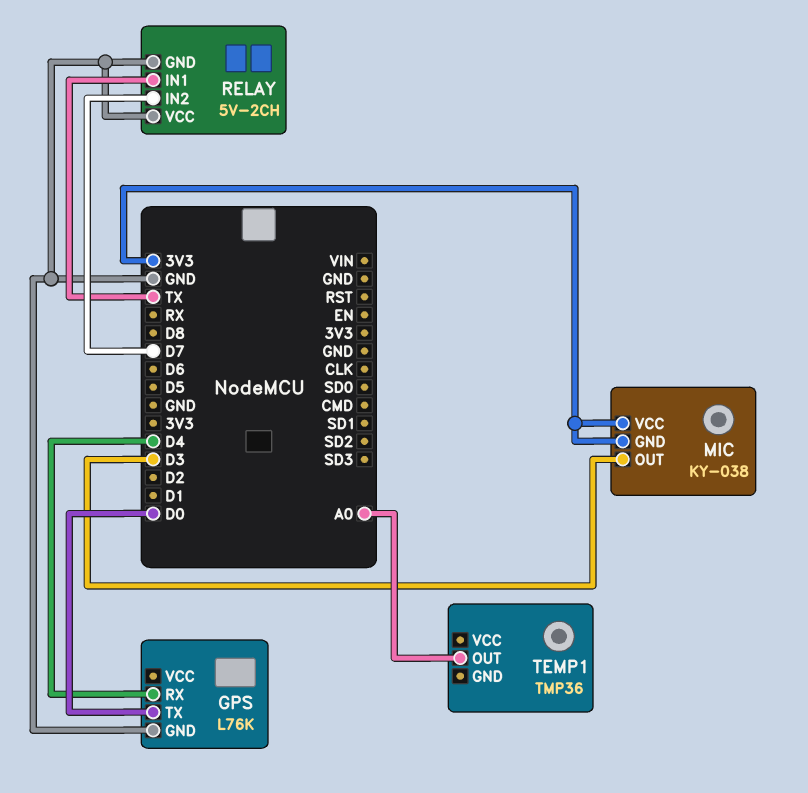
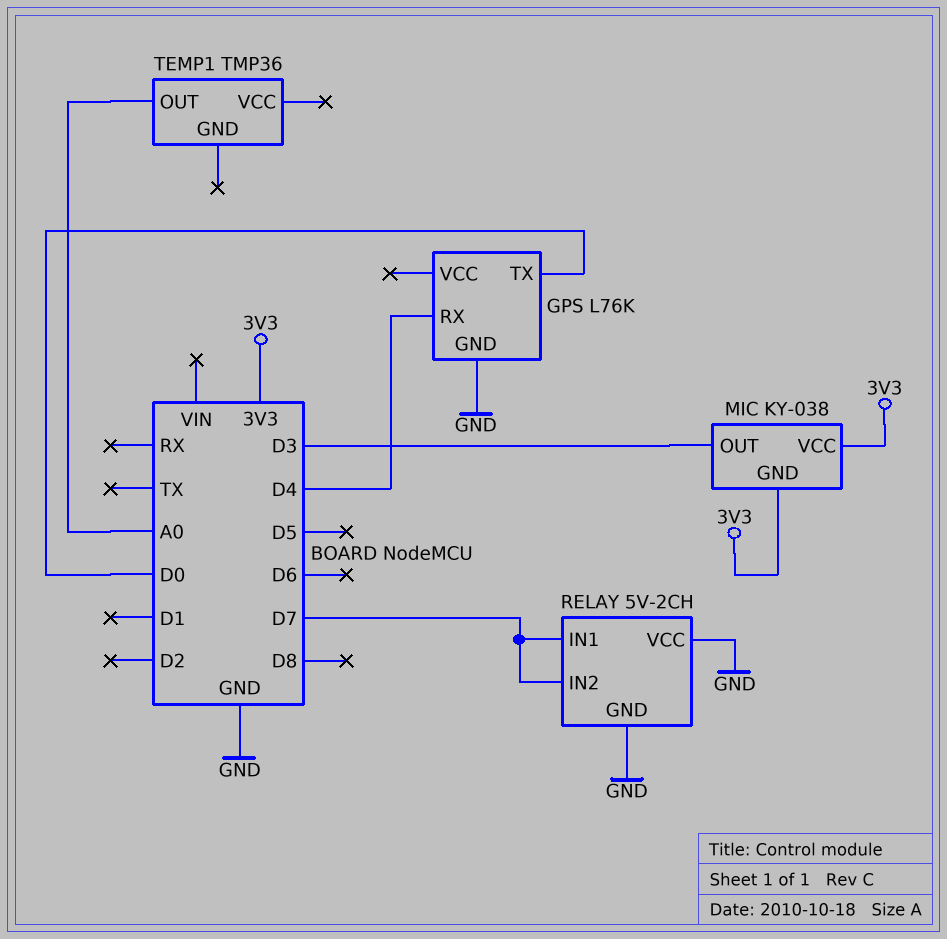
RELAY pin IN1: TX -> D7

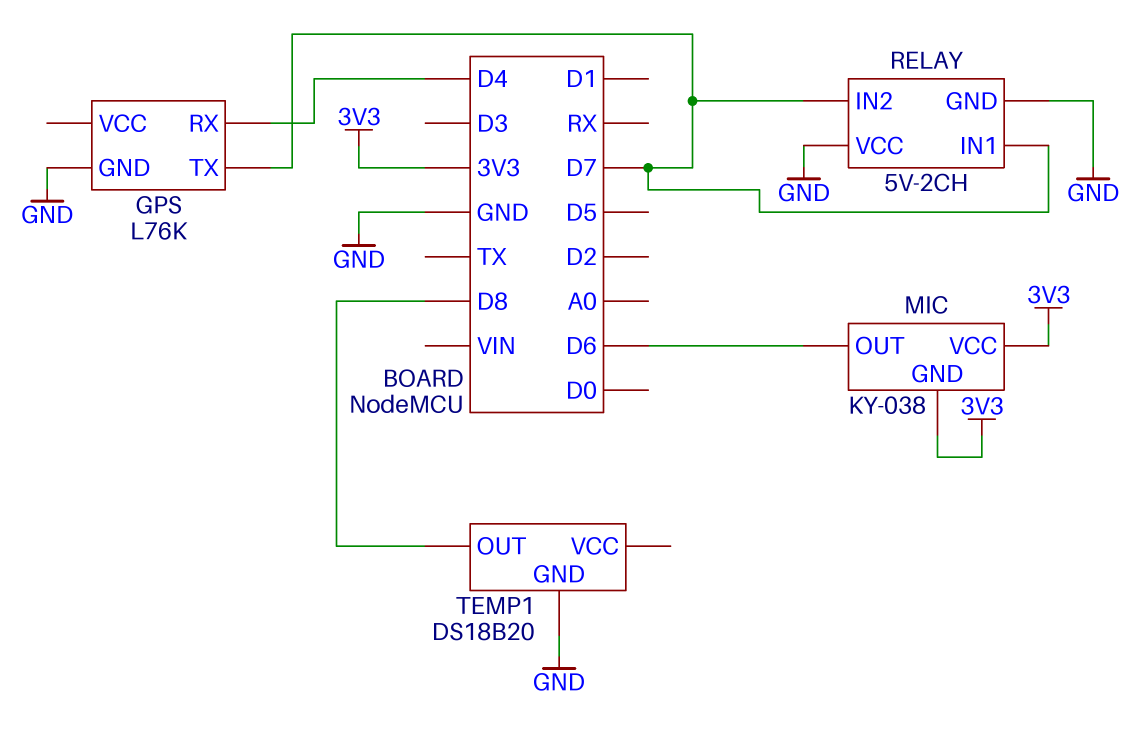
GPS pin TX: D0 -> D7
MIC pin OUT: D3 -> D6
TEMP1: TMP36 -> DS18B20
TEMP1 pin GND: none -> GND
TEMP1 pin OUT: A0 -> D8

